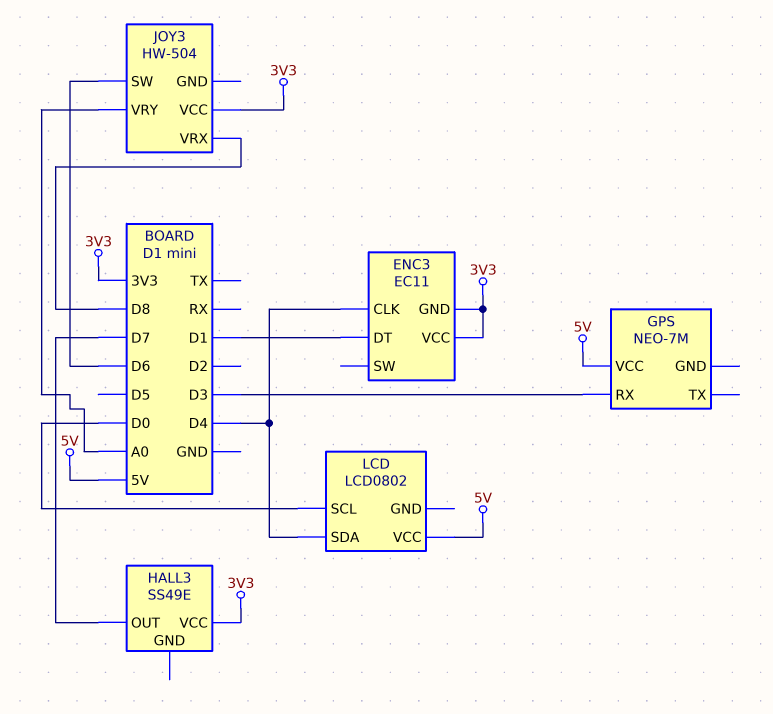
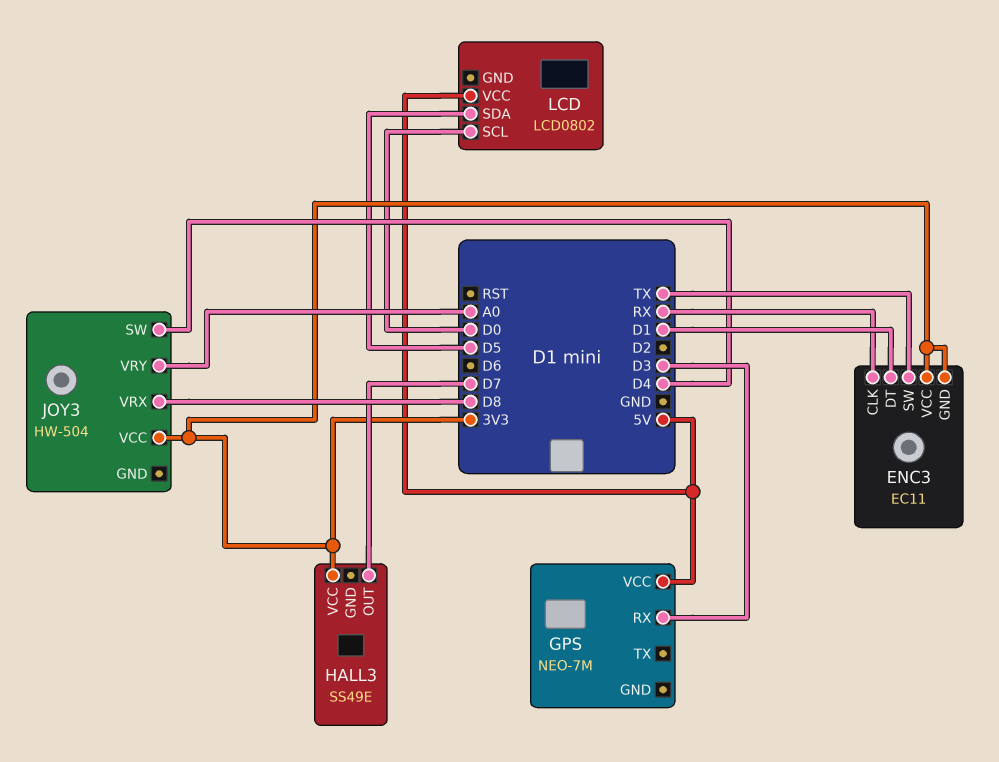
ENC3 pin CLK: D4 -> RX
ENC3 pin SW: none -> TX
JOY3 pin SW: D6 -> D4
LCD pin SDA: D4 -> D5

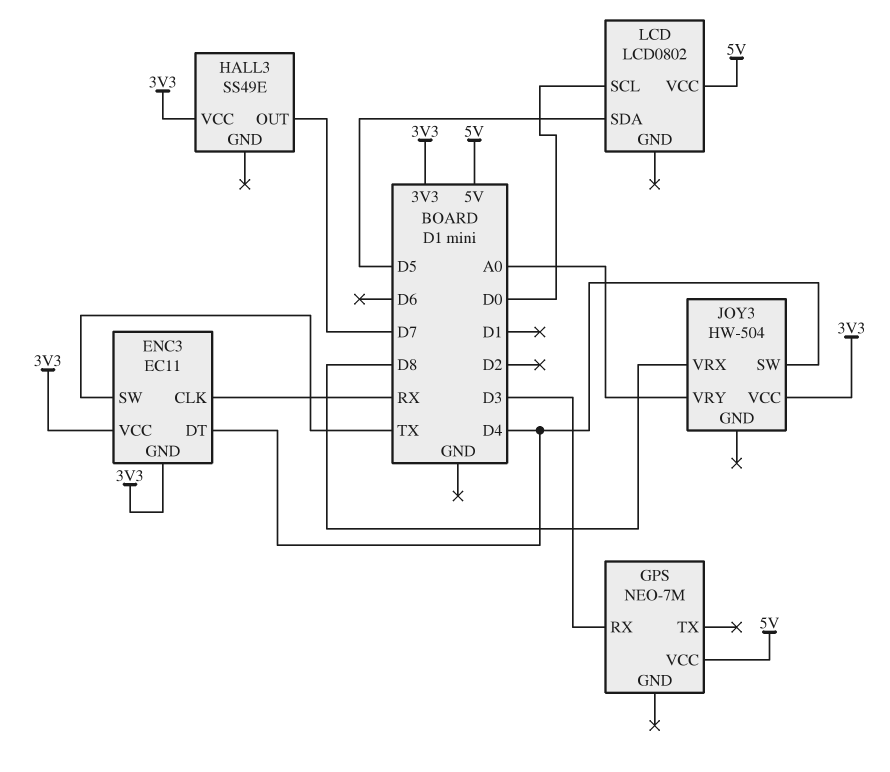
ENC3 pin DT: D1 -> D4

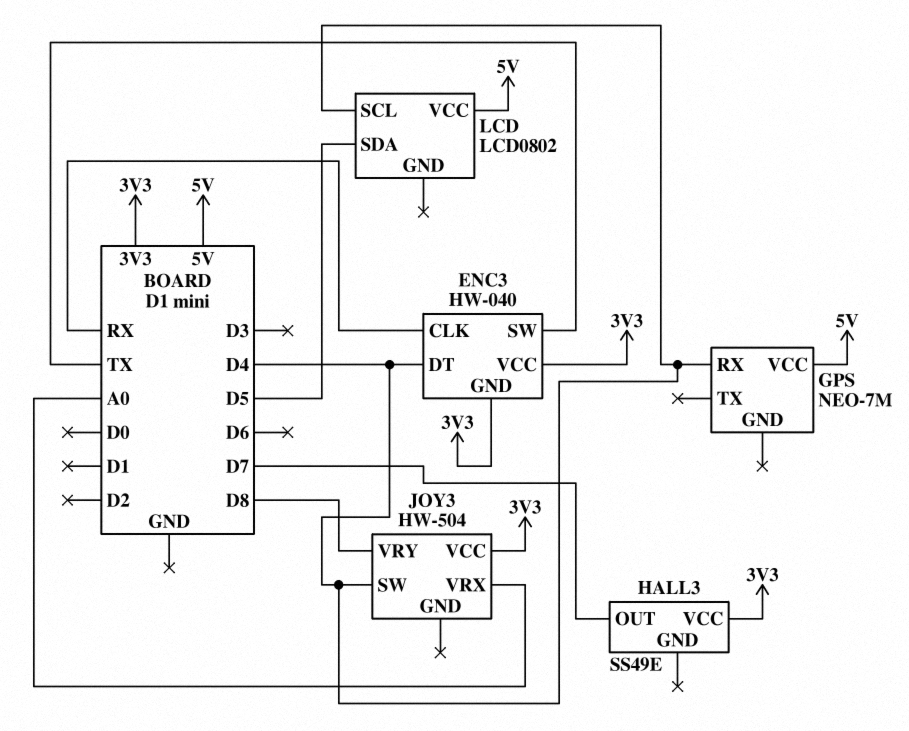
ENC3: EC11 -> HW-040
GPS pin RX: D3 -> D4
JOY3 pin VRX: D8 -> A0
JOY3 pin VRY: A0 -> D8
LCD pin SCL: D0 -> D4

